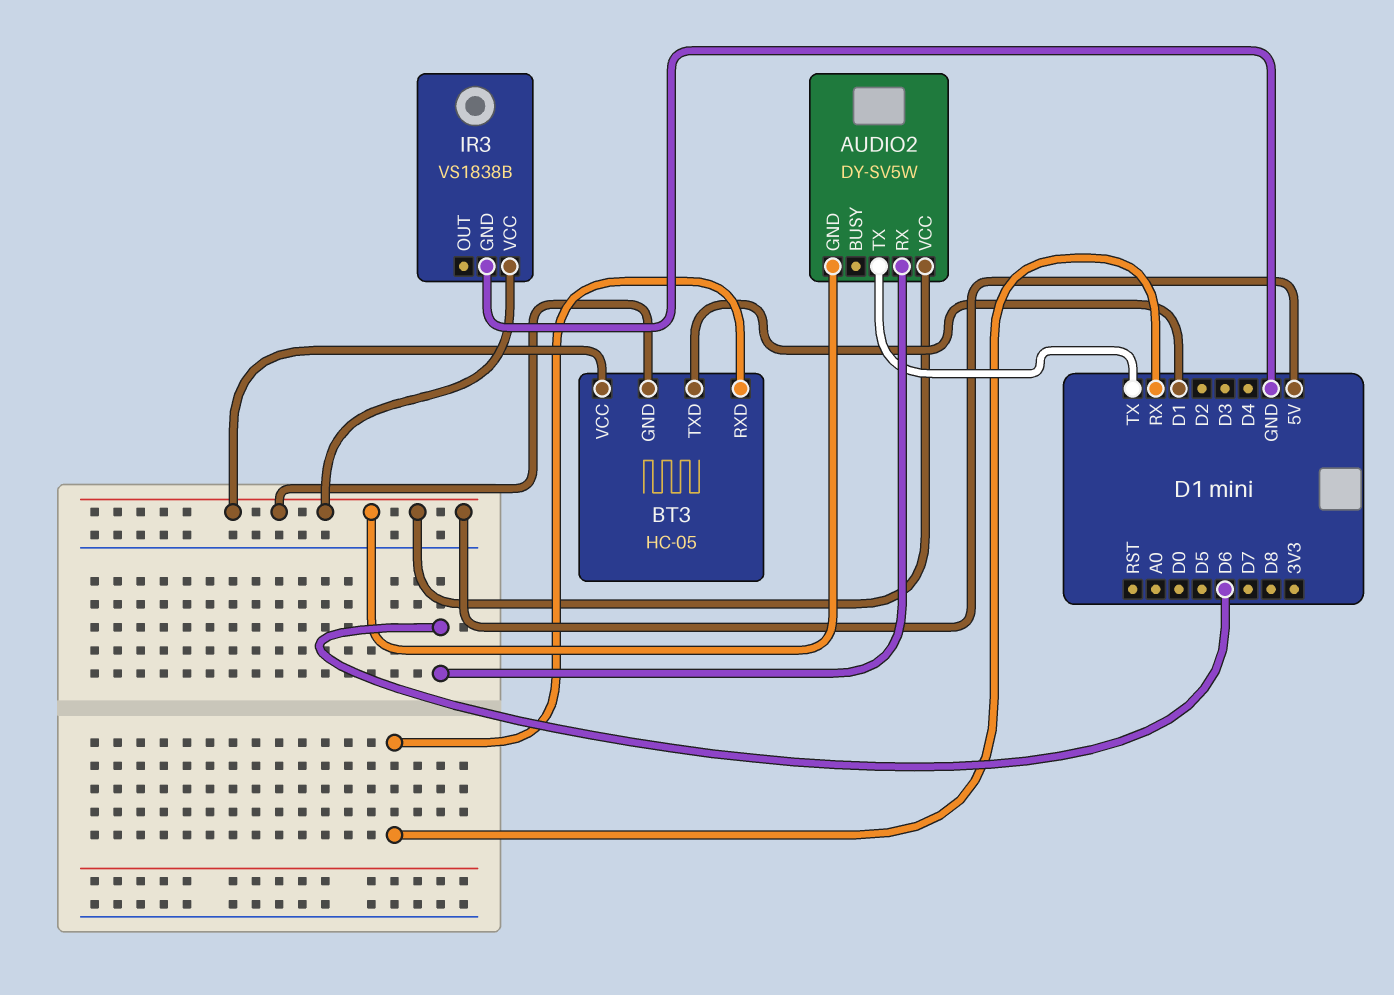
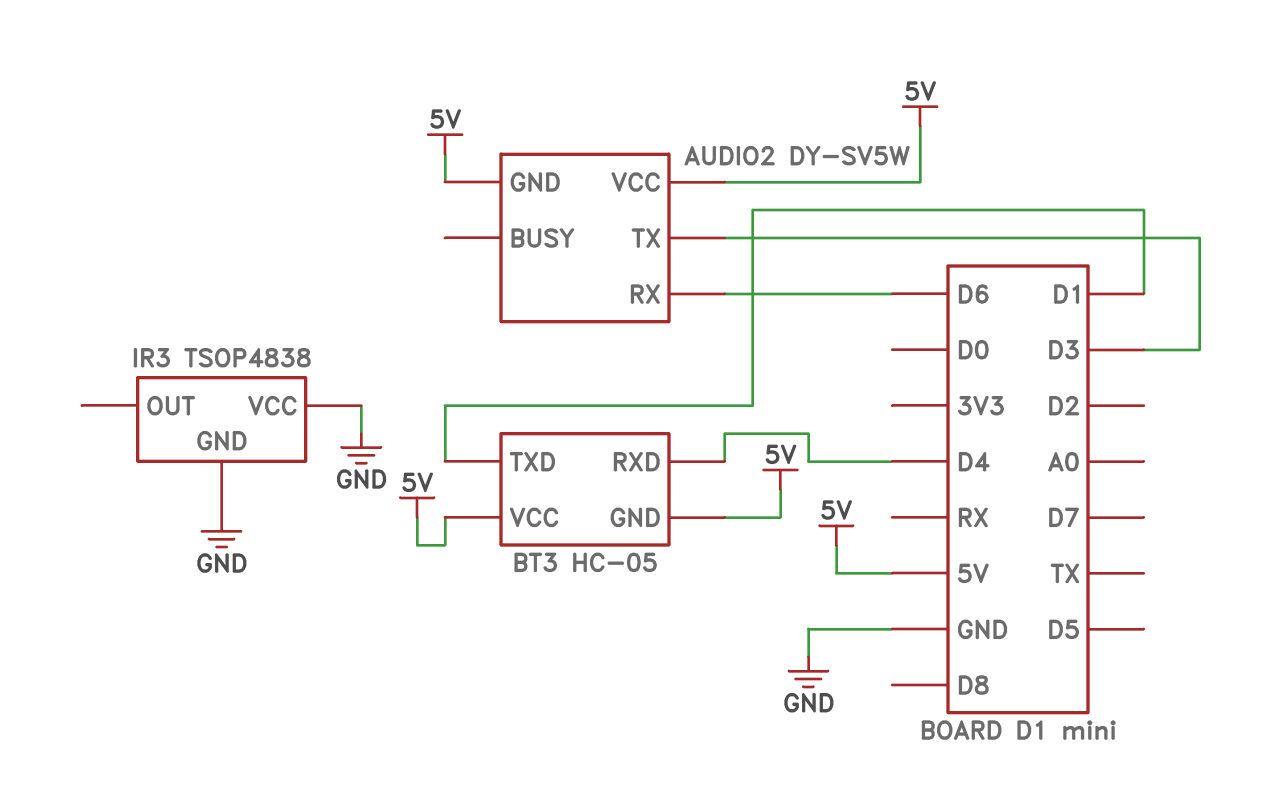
AUDIO2 pin TX: TX -> D3
BT3 pin RXD: RX -> D4
IR3: VS1838B -> TSOP4838
IR3 pin VCC: 5V -> GND

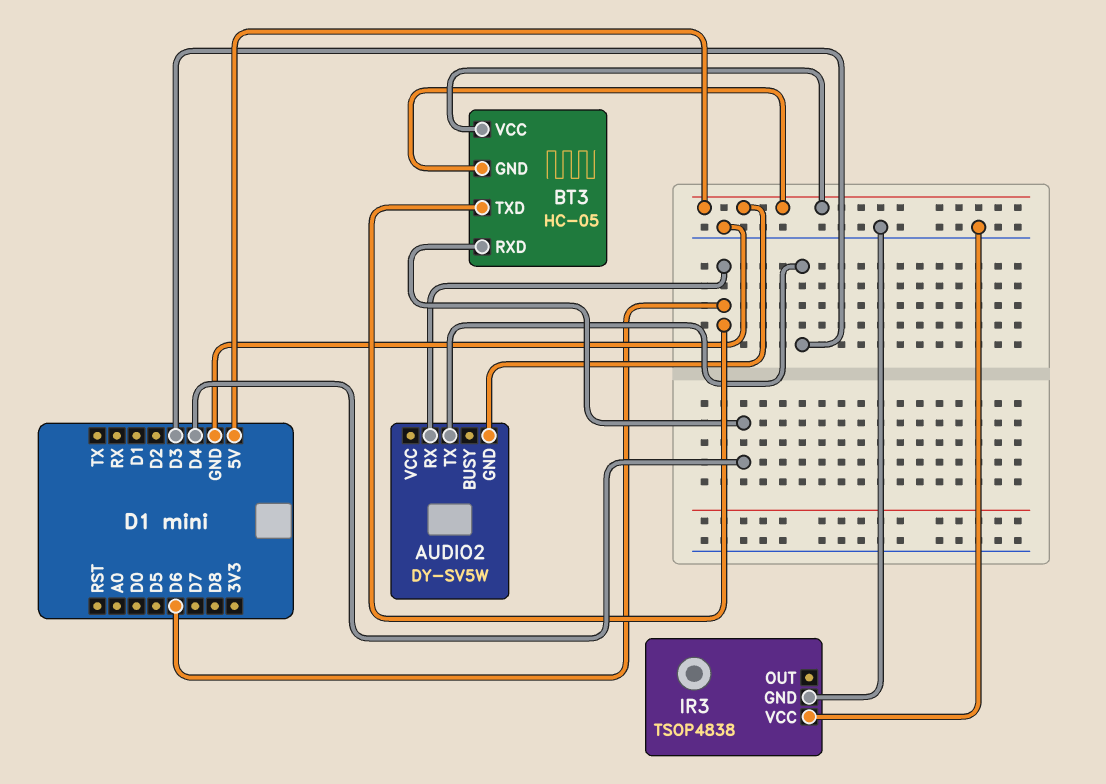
AUDIO2 pin VCC: 5V -> none
BT3 pin TXD: D1 -> D6

